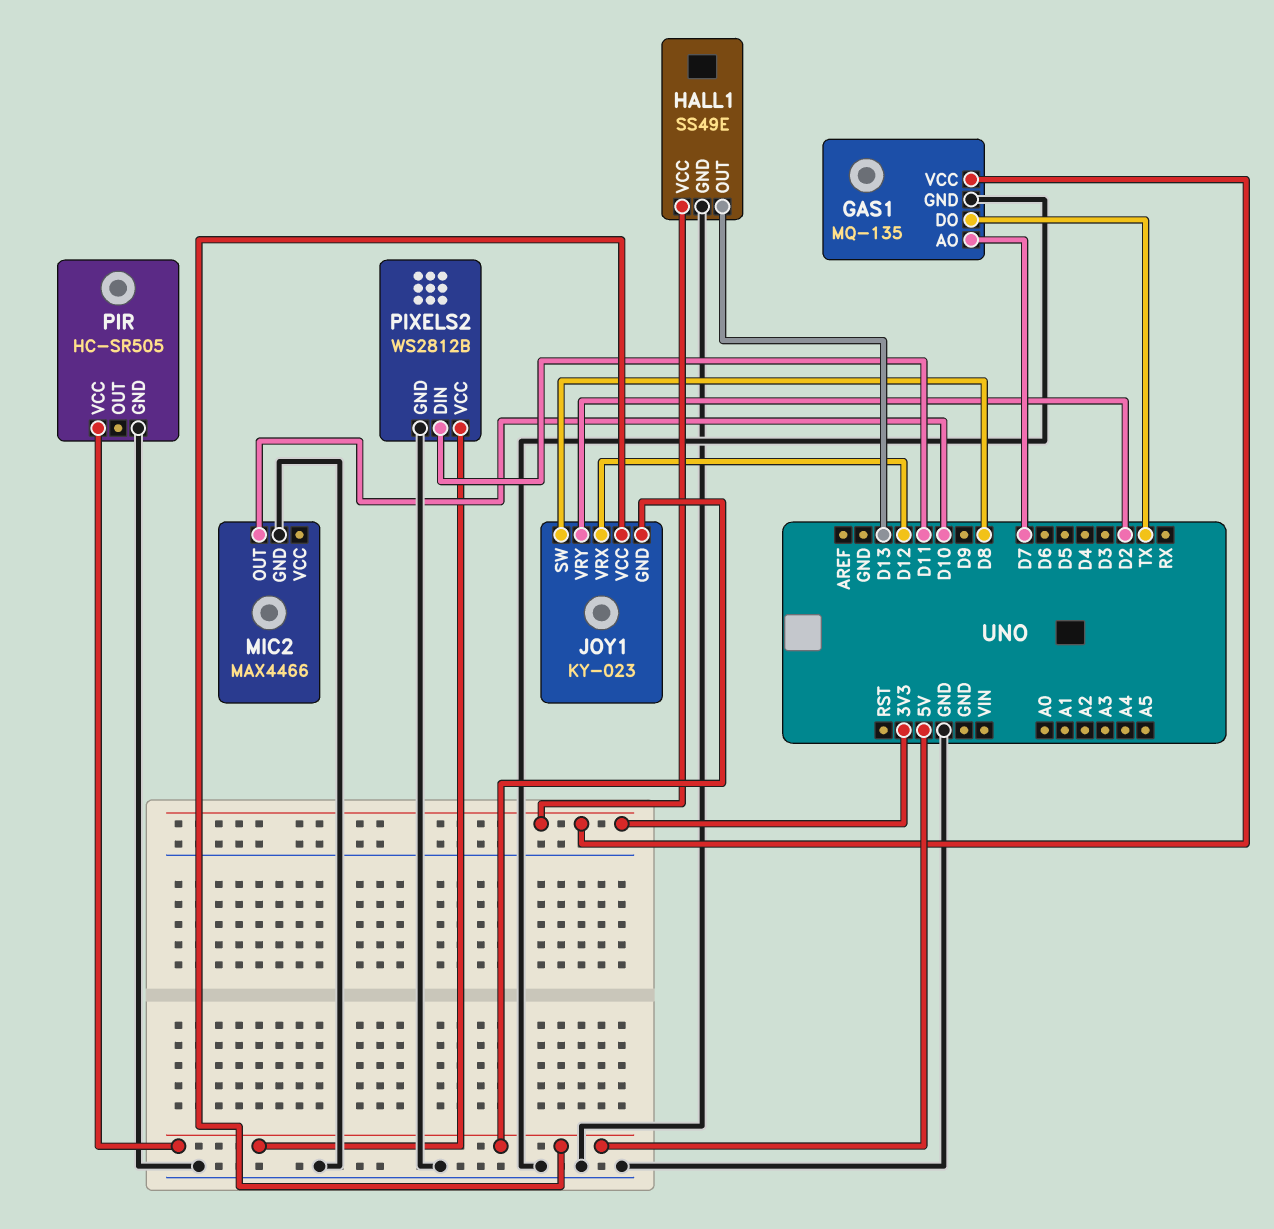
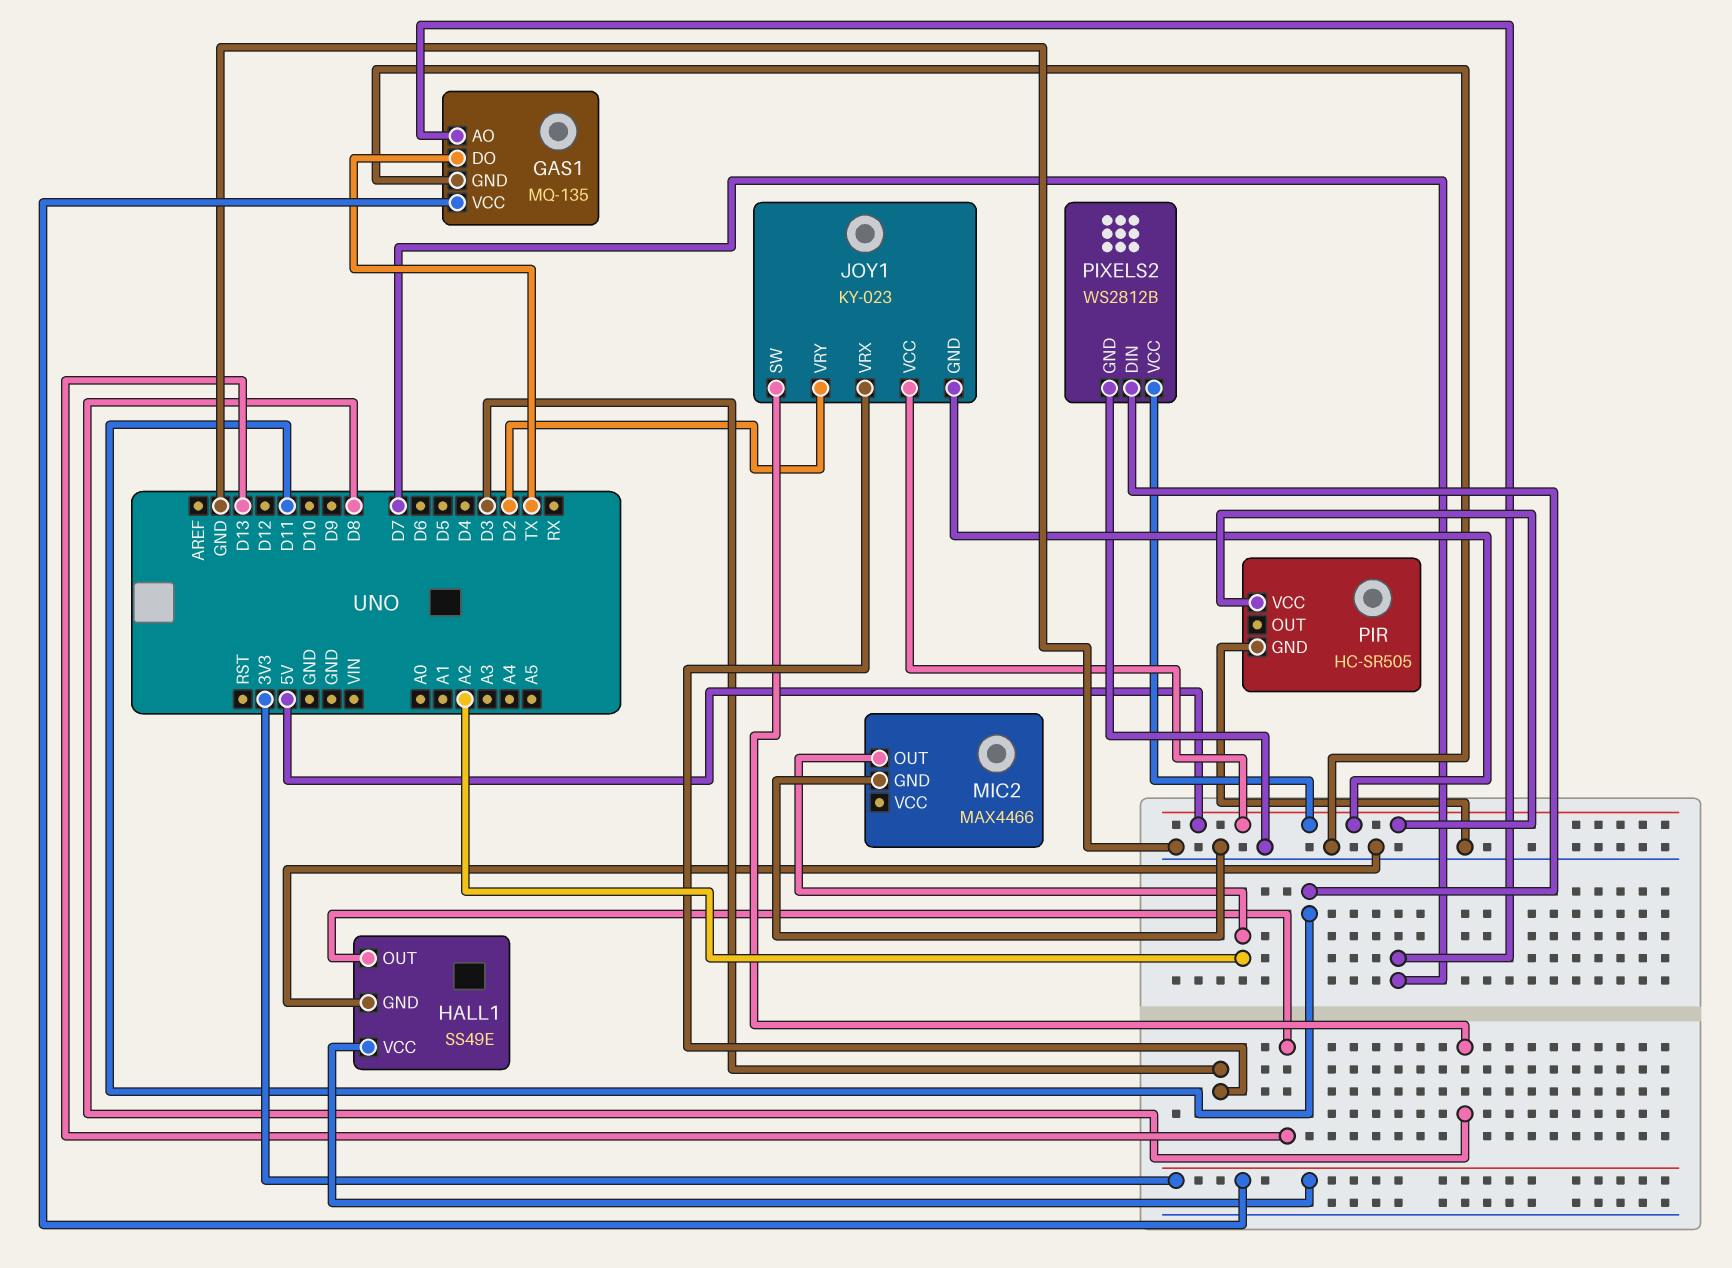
JOY1 pin VRX: D12 -> D3
MIC2 pin OUT: D10 -> A2

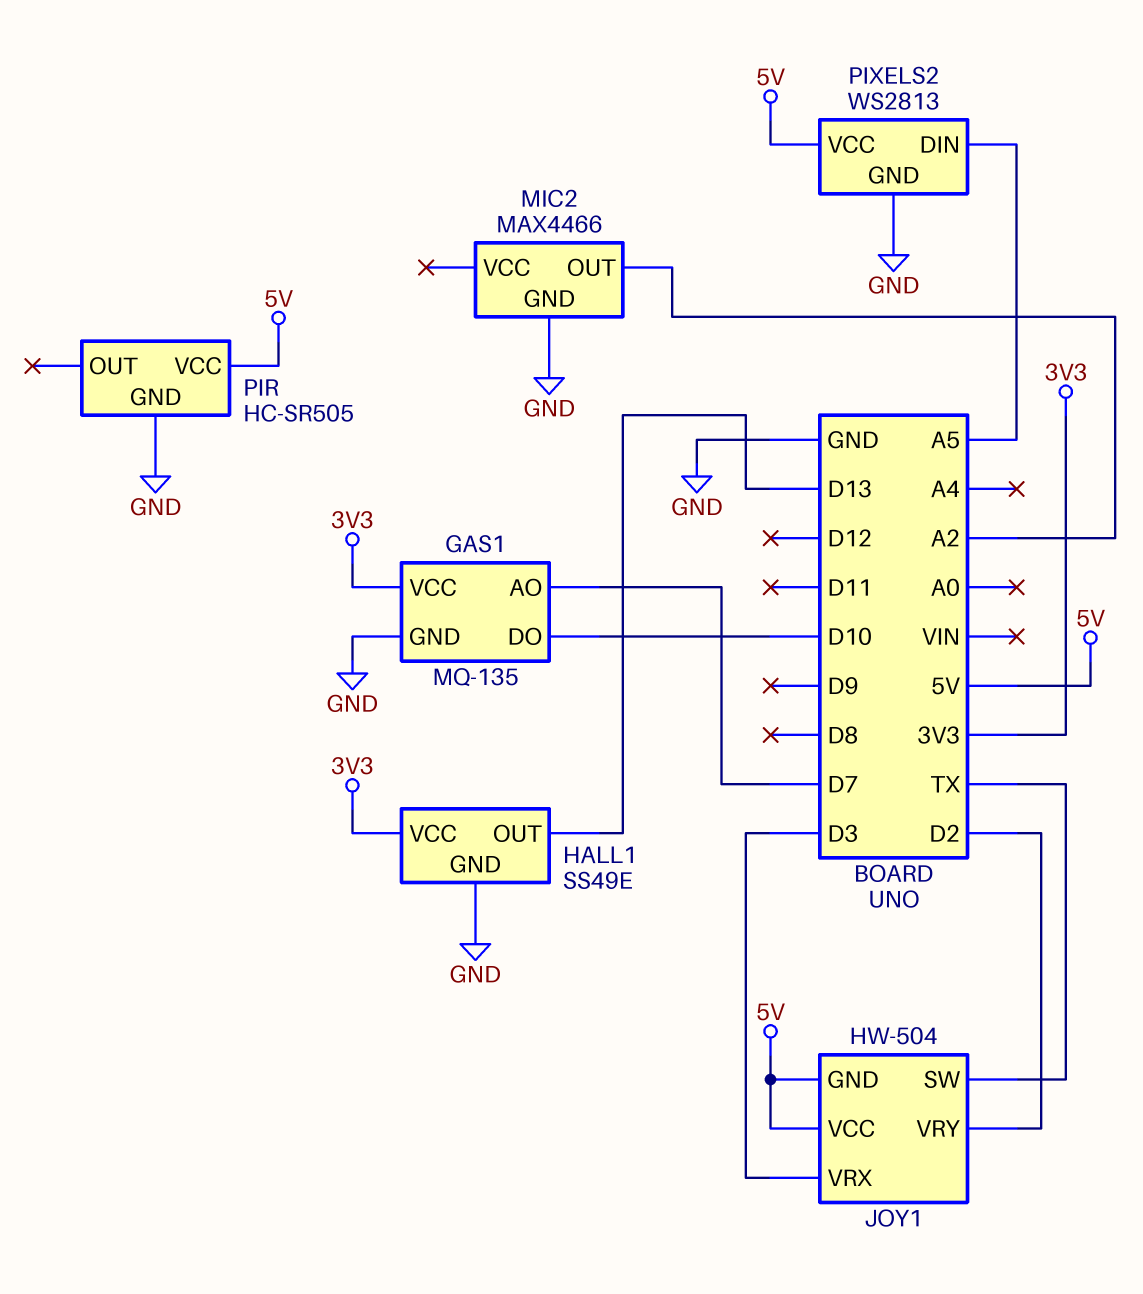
GAS1 pin DO: TX -> D10
JOY1: KY-023 -> HW-504
JOY1 pin SW: D8 -> TX
PIXELS2: WS2812B -> WS2813
PIXELS2 pin DIN: D11 -> A5

